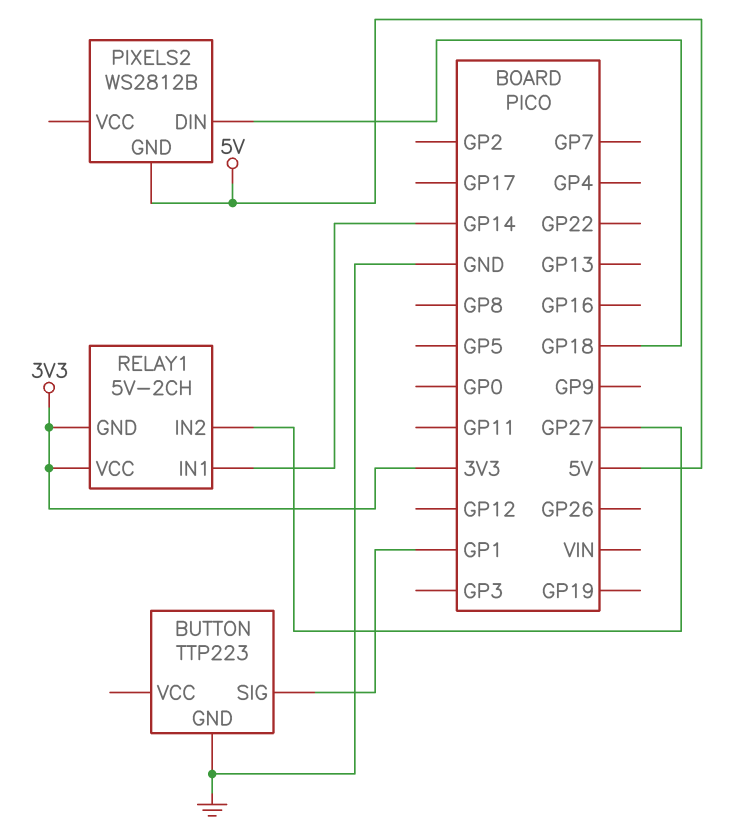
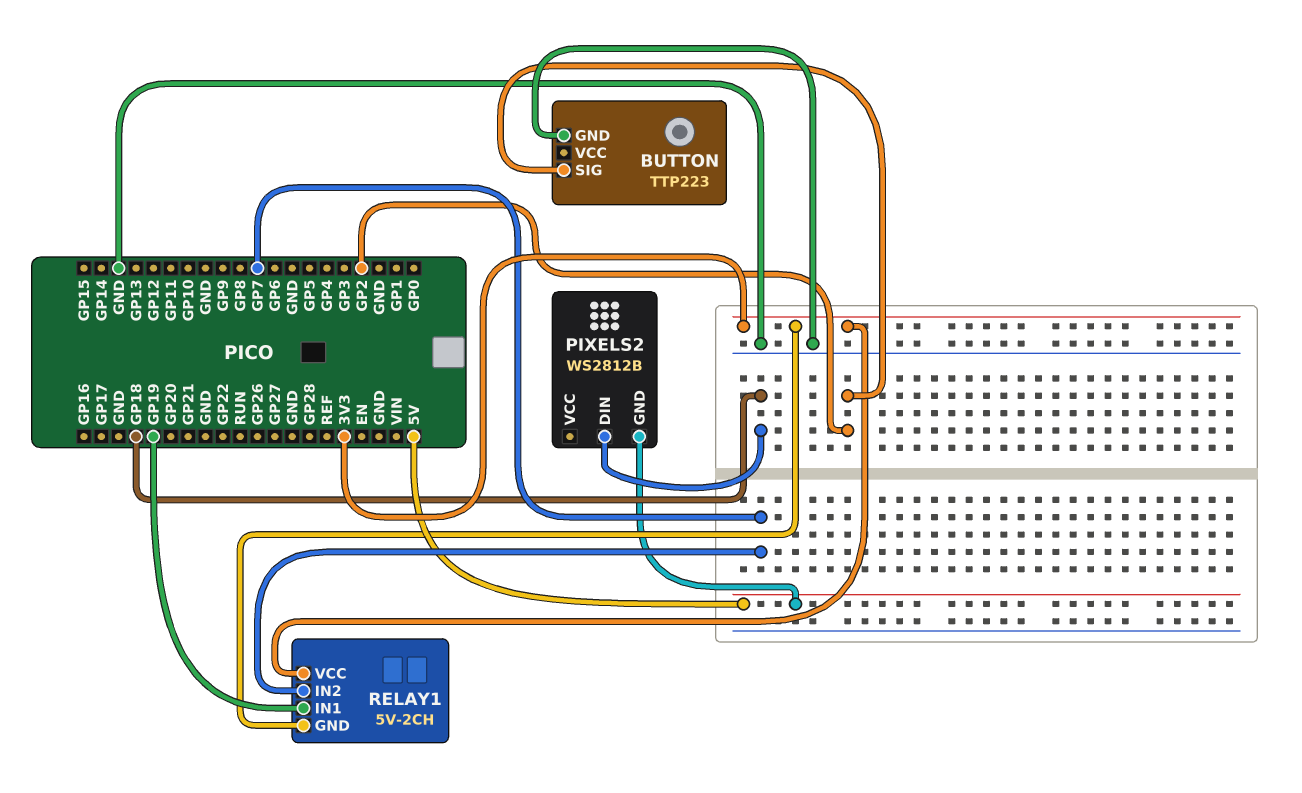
BUTTON pin SIG: GP1 -> GP2
RELAY1 pin IN1: GP14 -> GP19
RELAY1 pin IN2: GP27 -> GP7

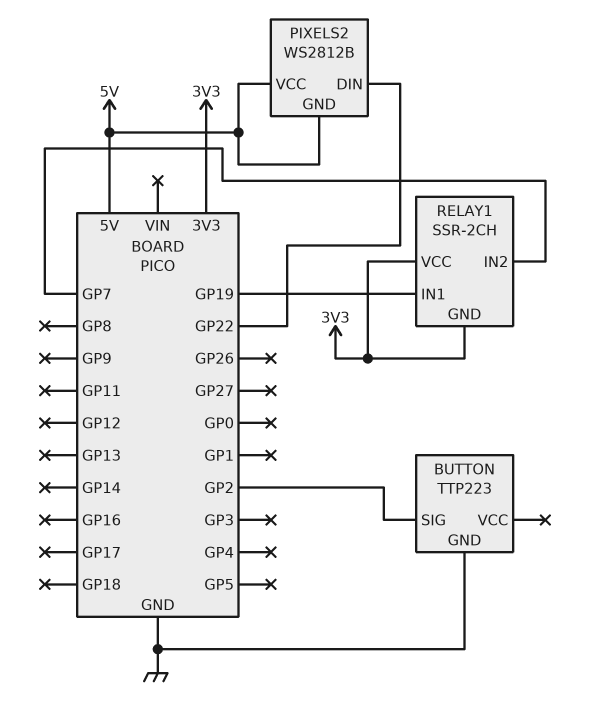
PIXELS2 pin DIN: GP18 -> GP22
PIXELS2 pin VCC: none -> 5V
RELAY1: 5V-2CH -> SSR-2CH

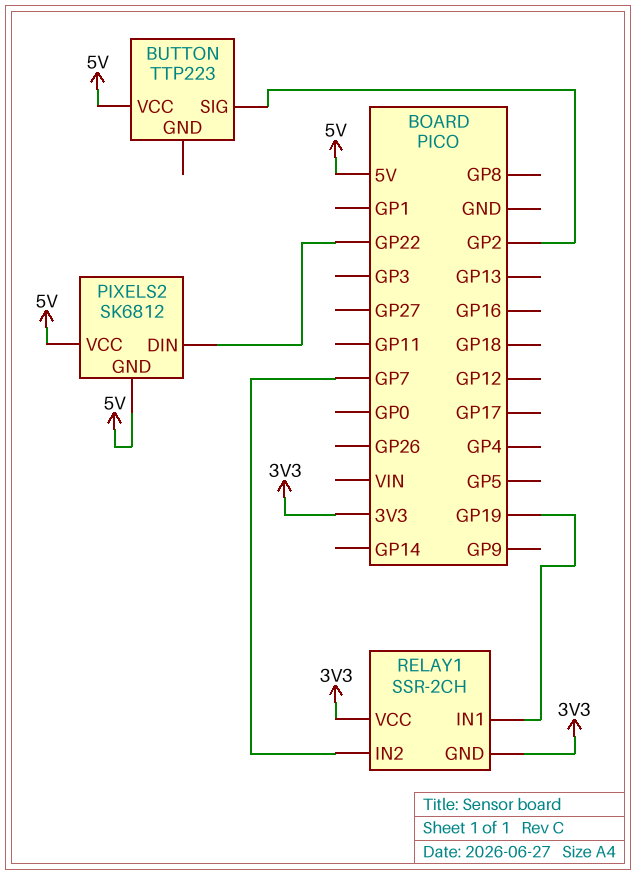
BUTTON pin GND: GND -> none
BUTTON pin VCC: none -> 5V
PIXELS2: WS2812B -> SK6812

